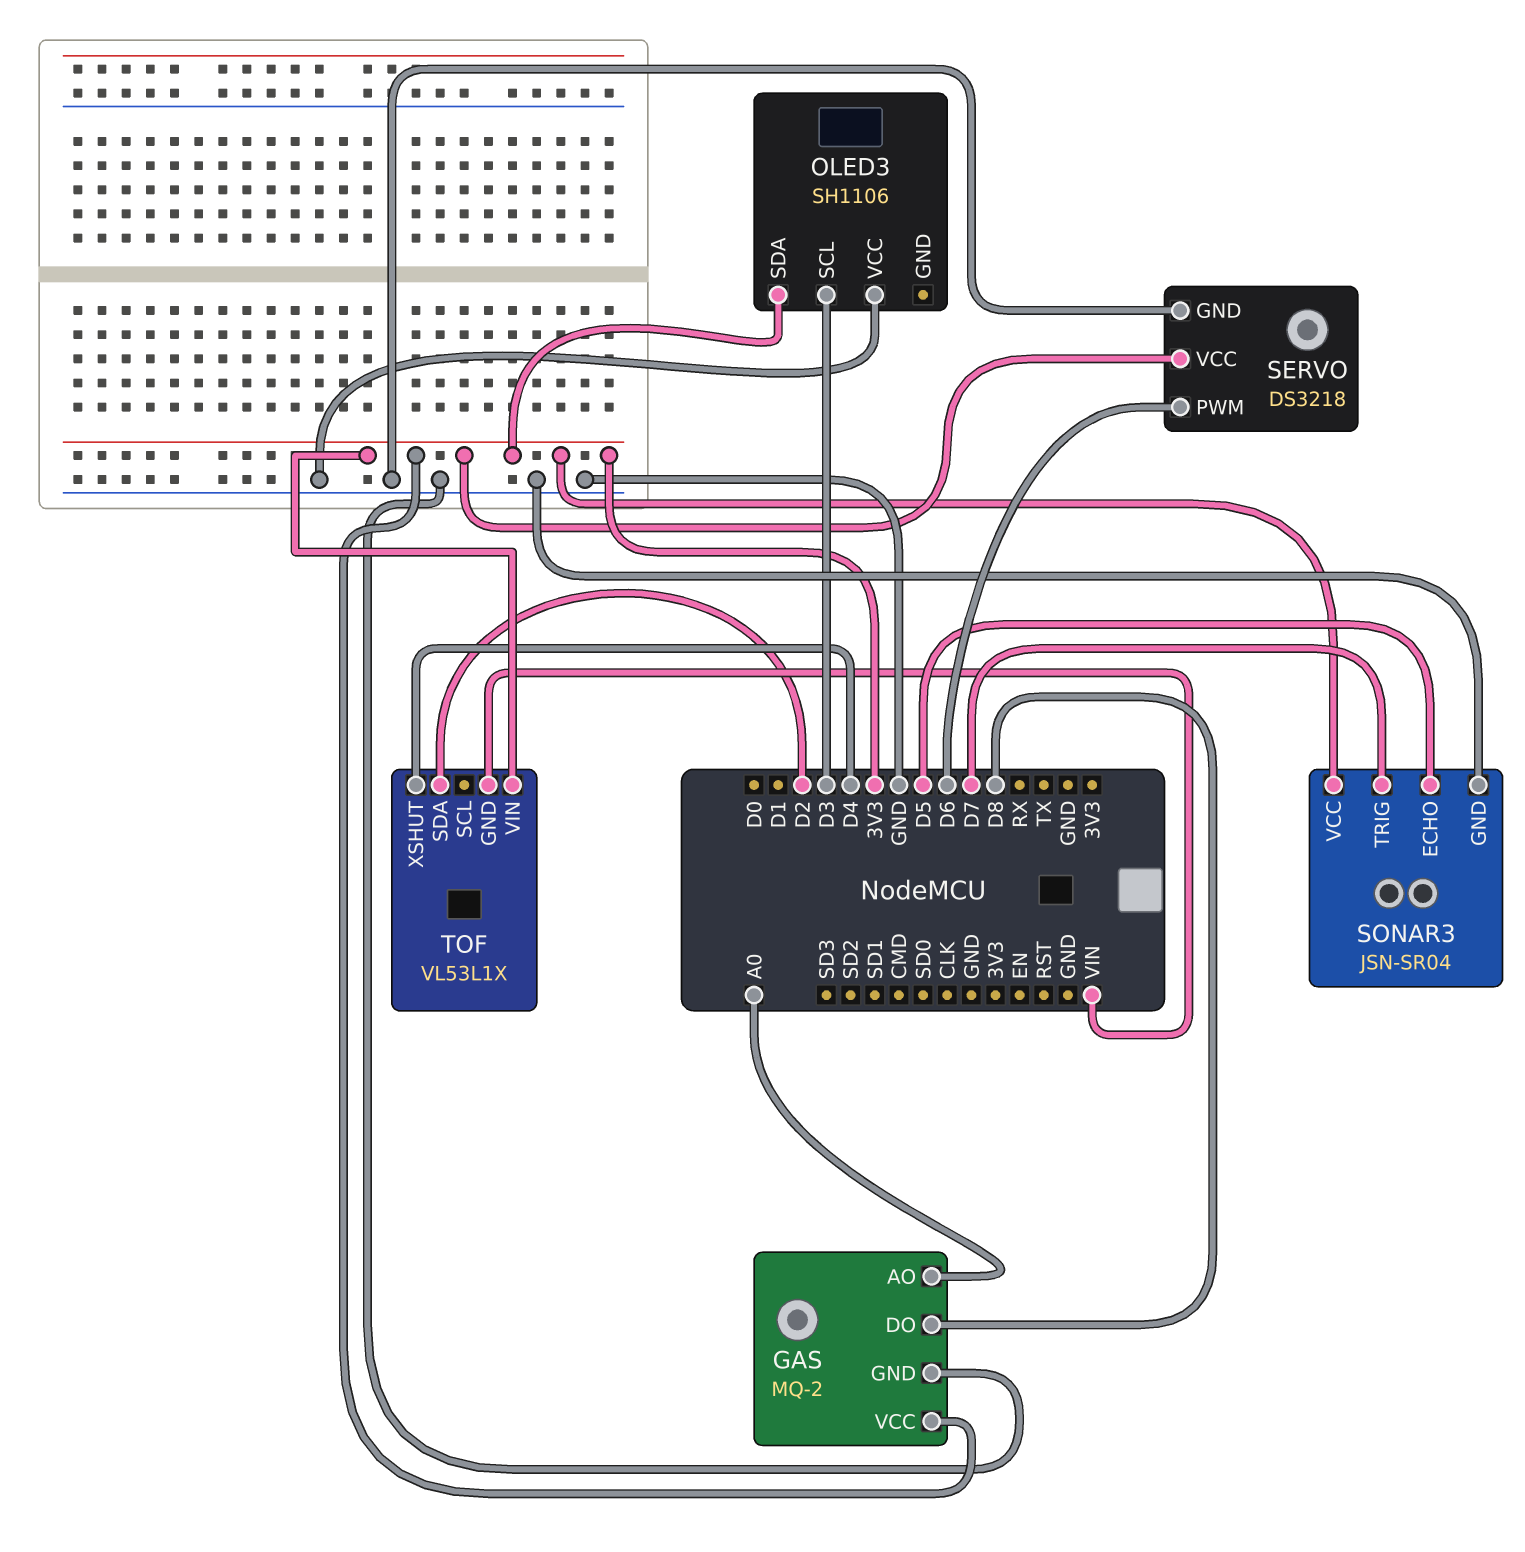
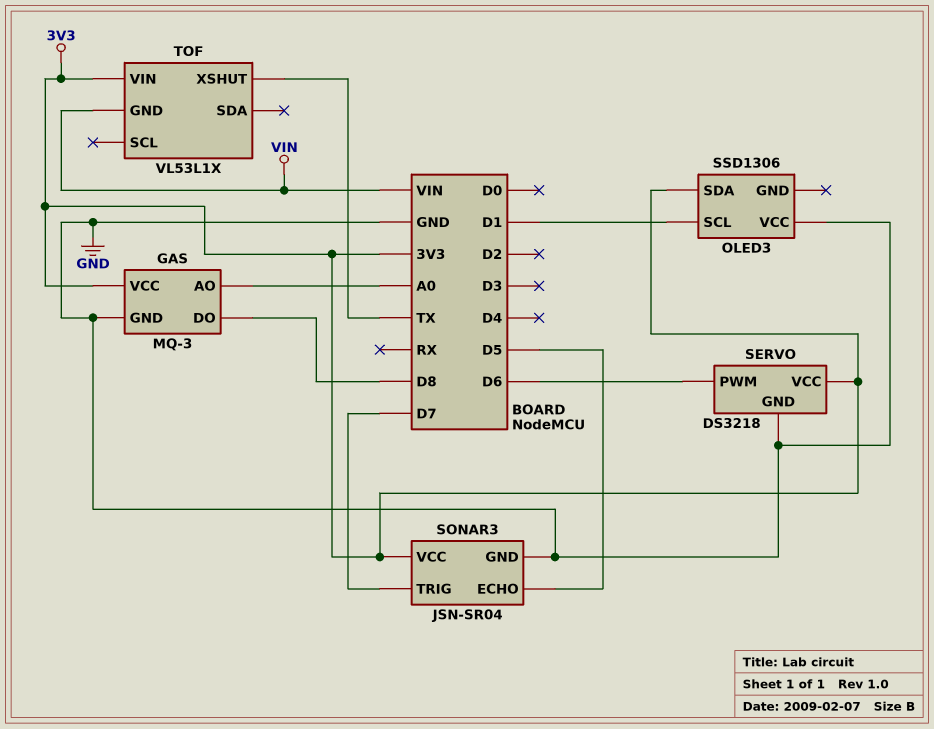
GAS: MQ-2 -> MQ-3
OLED3: SH1106 -> SSD1306
OLED3 pin SCL: D3 -> D1
TOF pin SDA: D2 -> none
TOF pin XSHUT: D4 -> TX

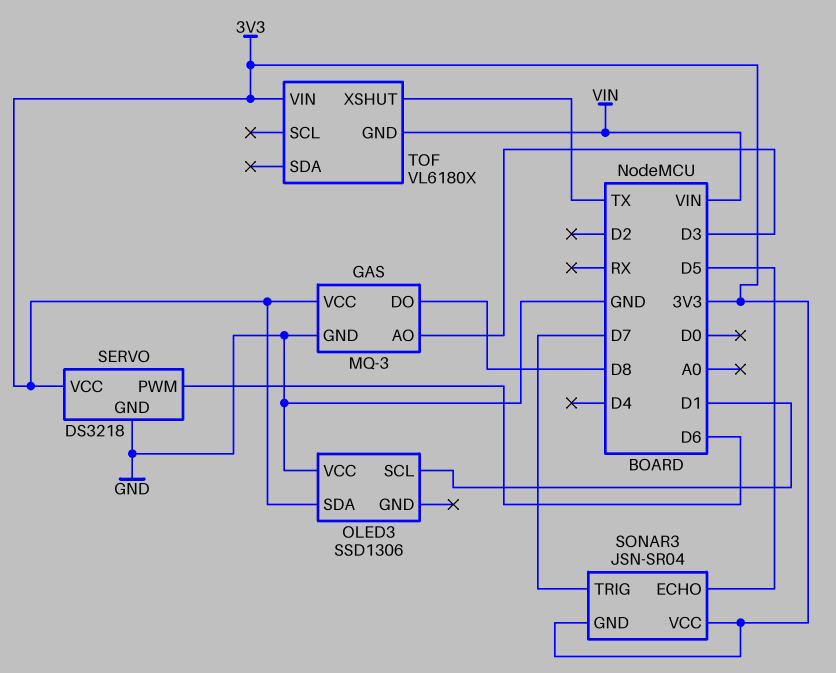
GAS pin AO: A0 -> D3
SONAR3 pin GND: GND -> 3V3
TOF: VL53L1X -> VL6180X

